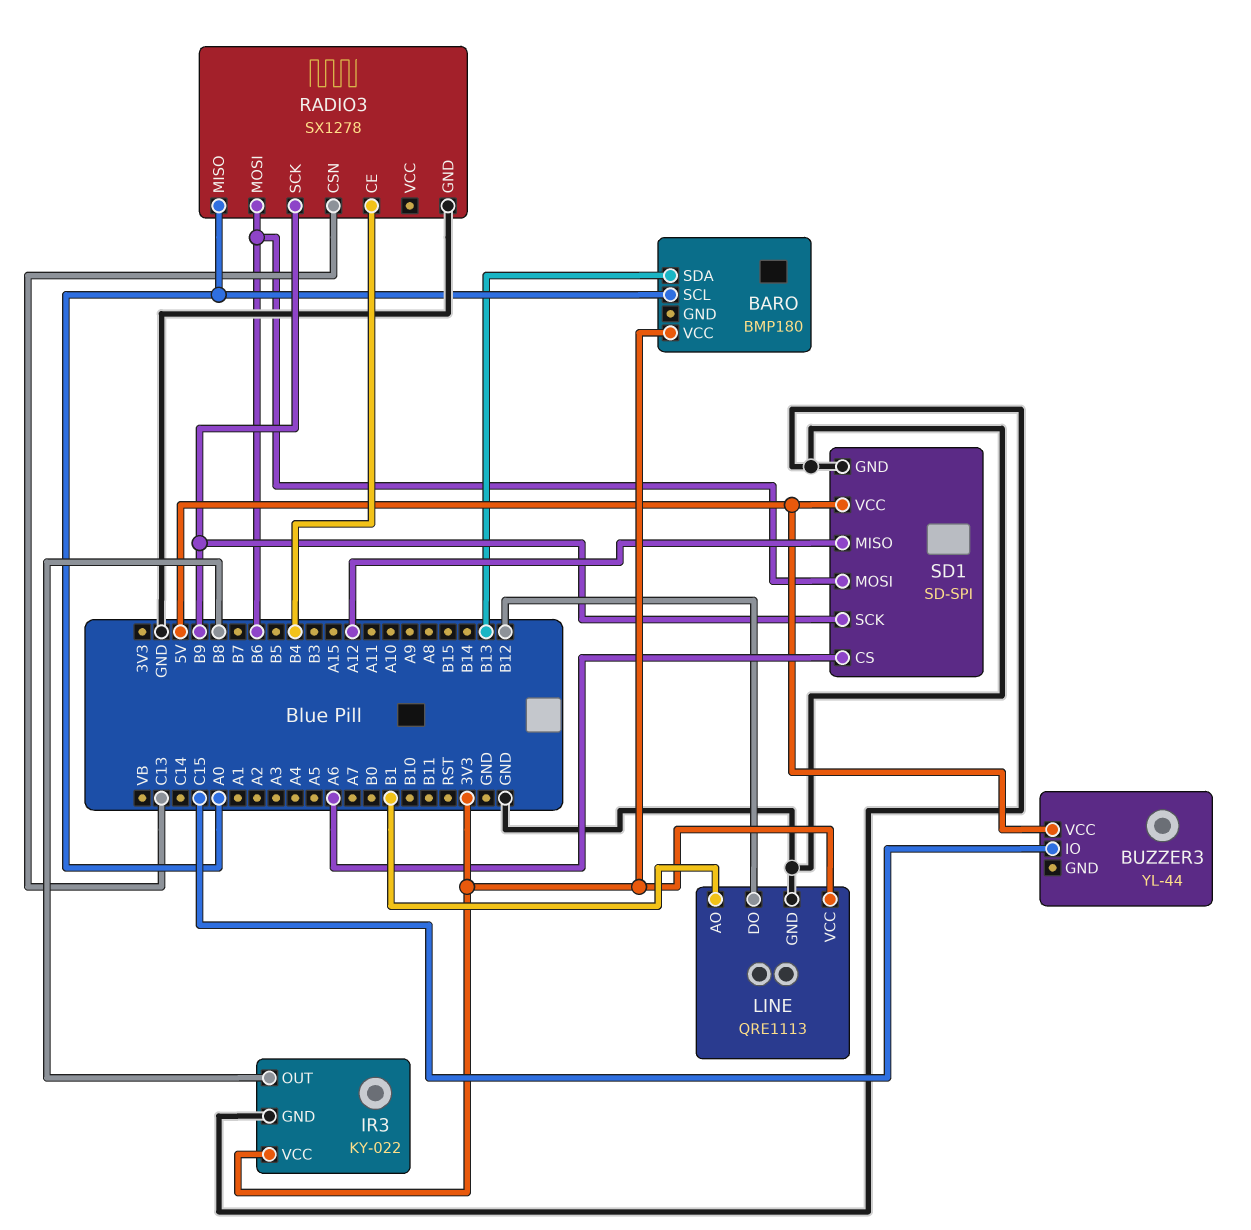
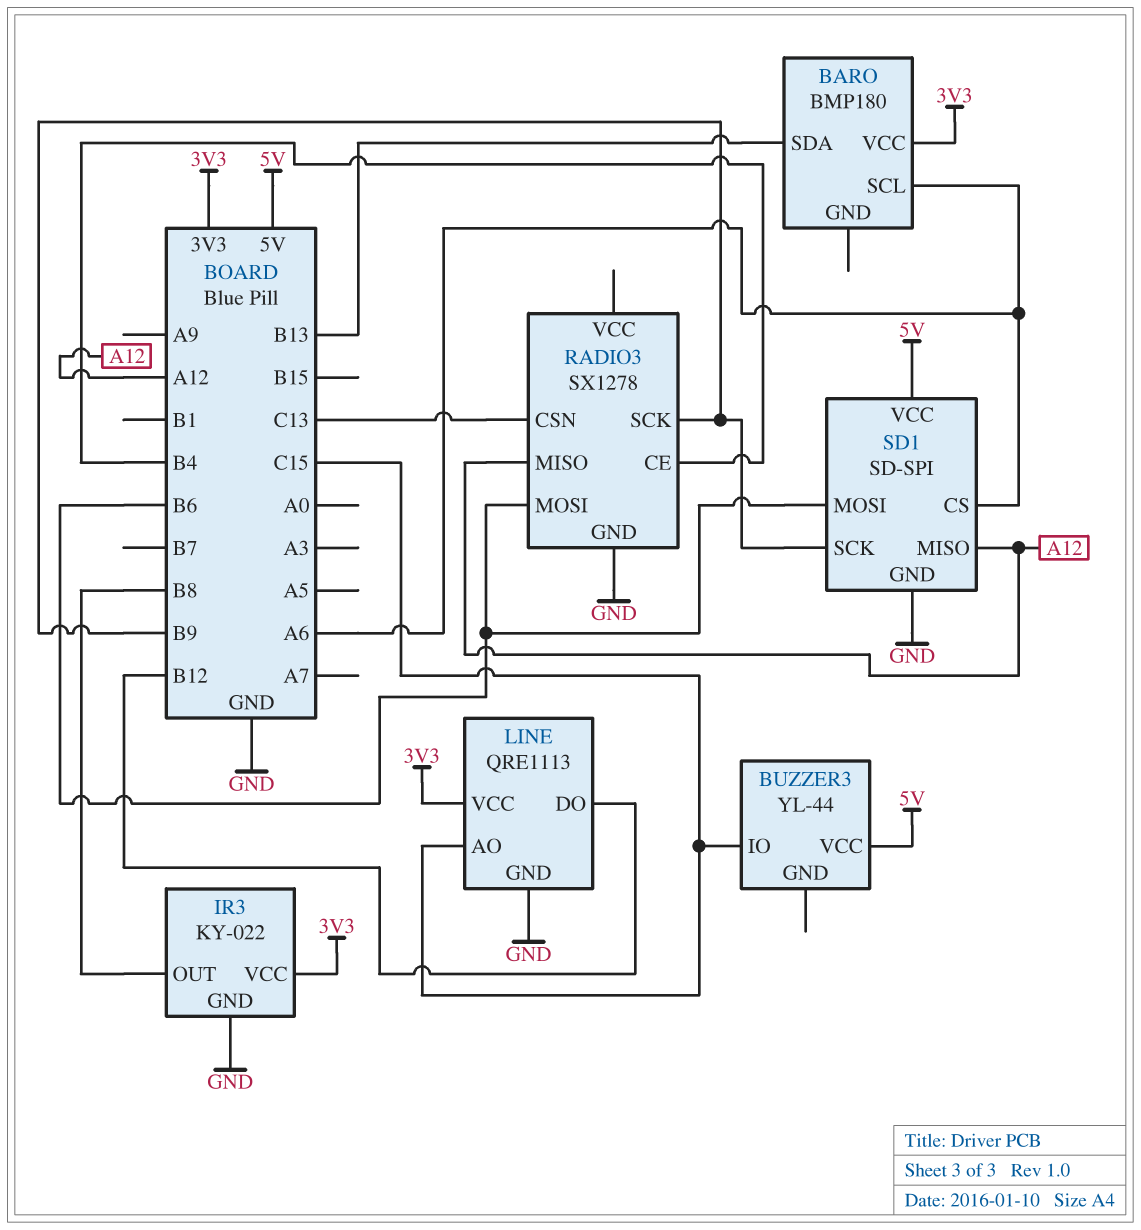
BARO pin SCL: A0 -> A6
LINE pin AO: B1 -> C15
RADIO3 pin MISO: A0 -> A12

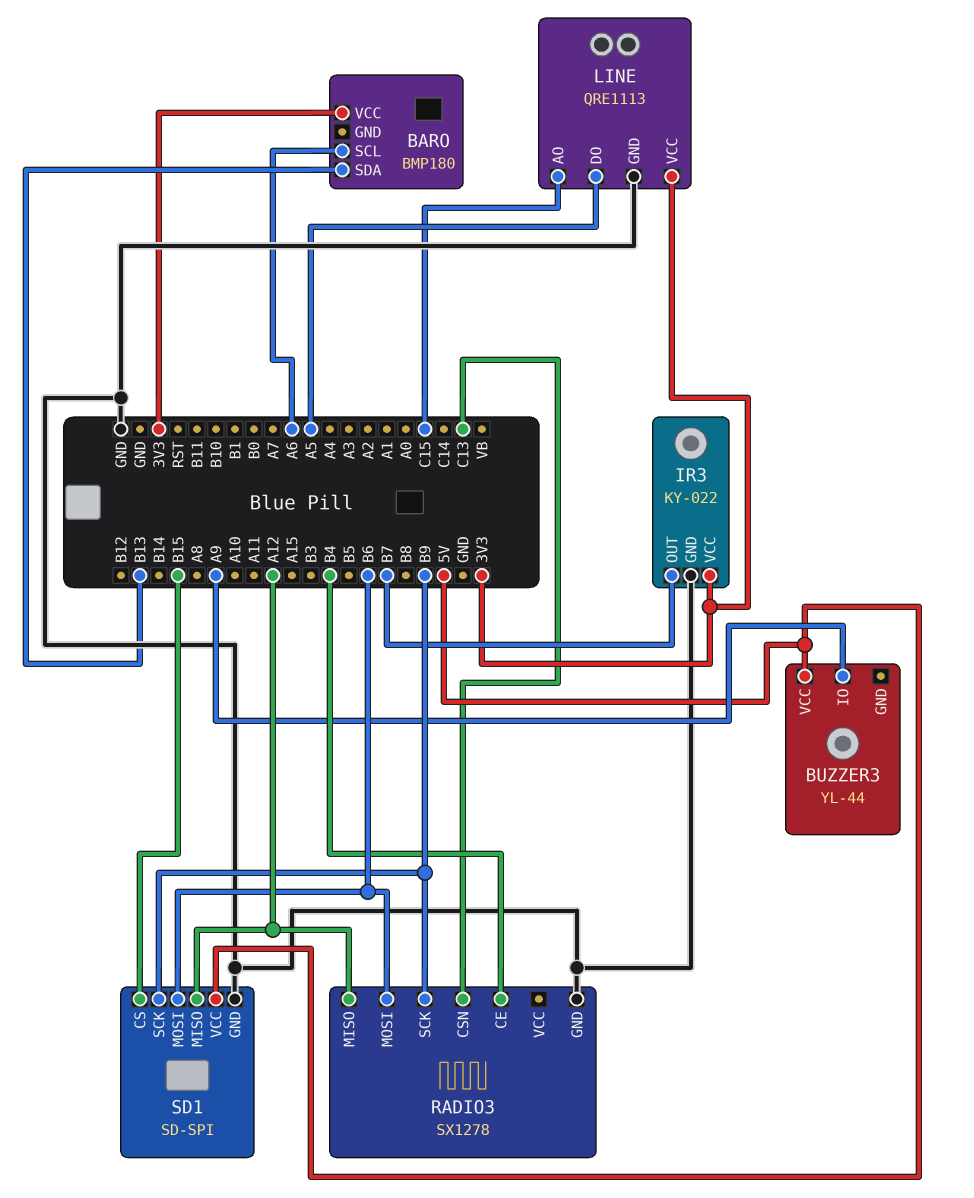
BUZZER3 pin IO: C15 -> A9
IR3 pin OUT: B8 -> B7
LINE pin DO: B12 -> A5
SD1 pin CS: A6 -> B15

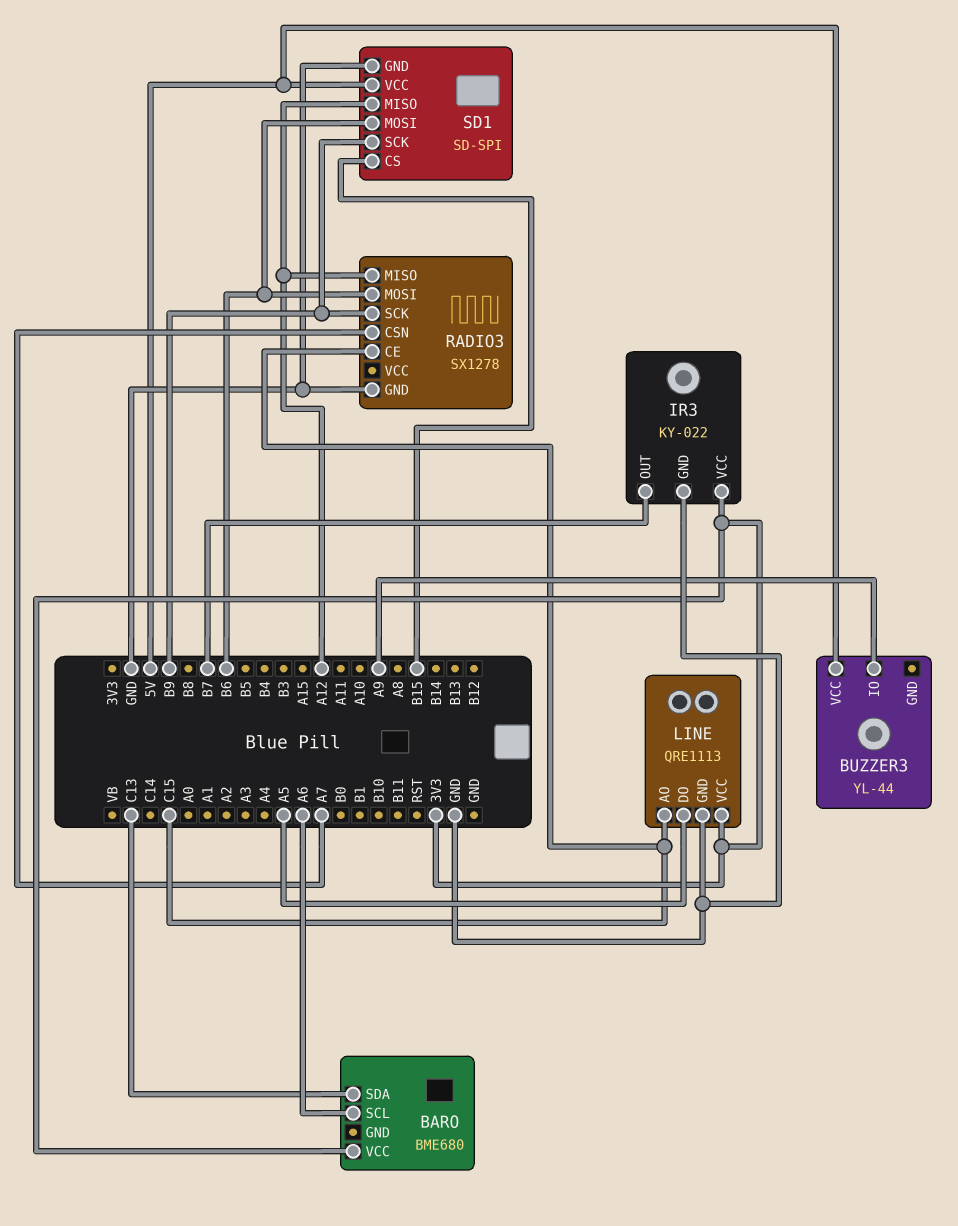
BARO: BMP180 -> BME680
BARO pin SDA: B13 -> C13
RADIO3 pin CE: B4 -> C15
RADIO3 pin CSN: C13 -> A7

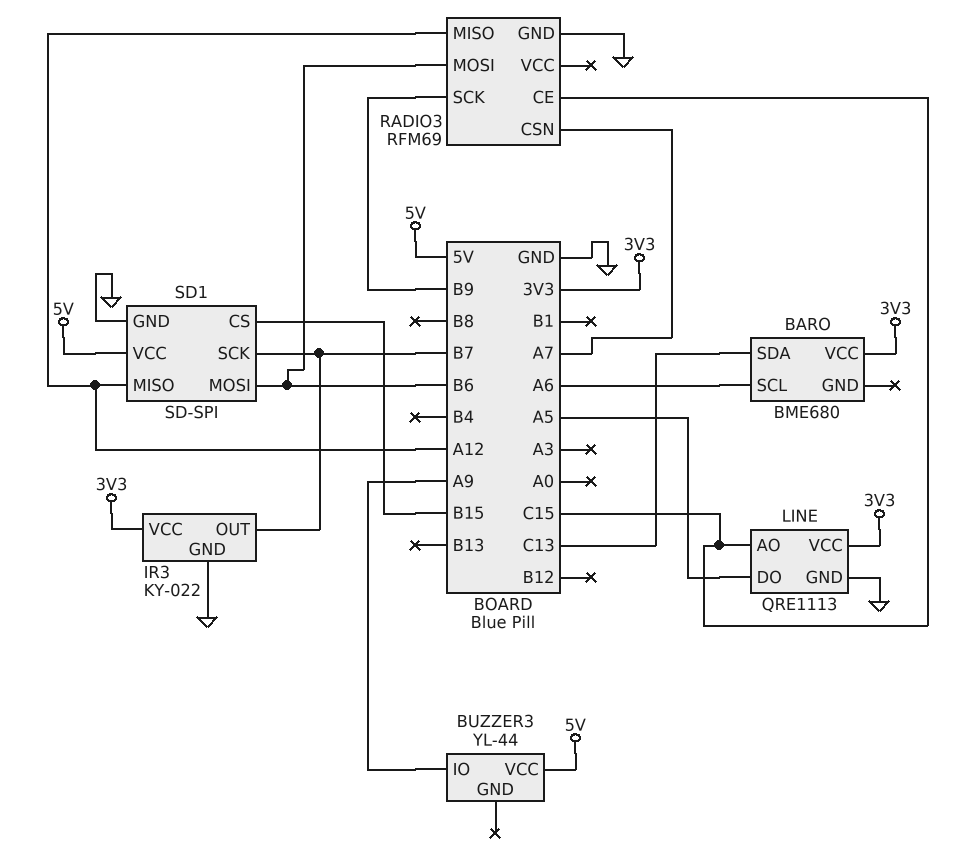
RADIO3: SX1278 -> RFM69
SD1 pin SCK: B9 -> B7

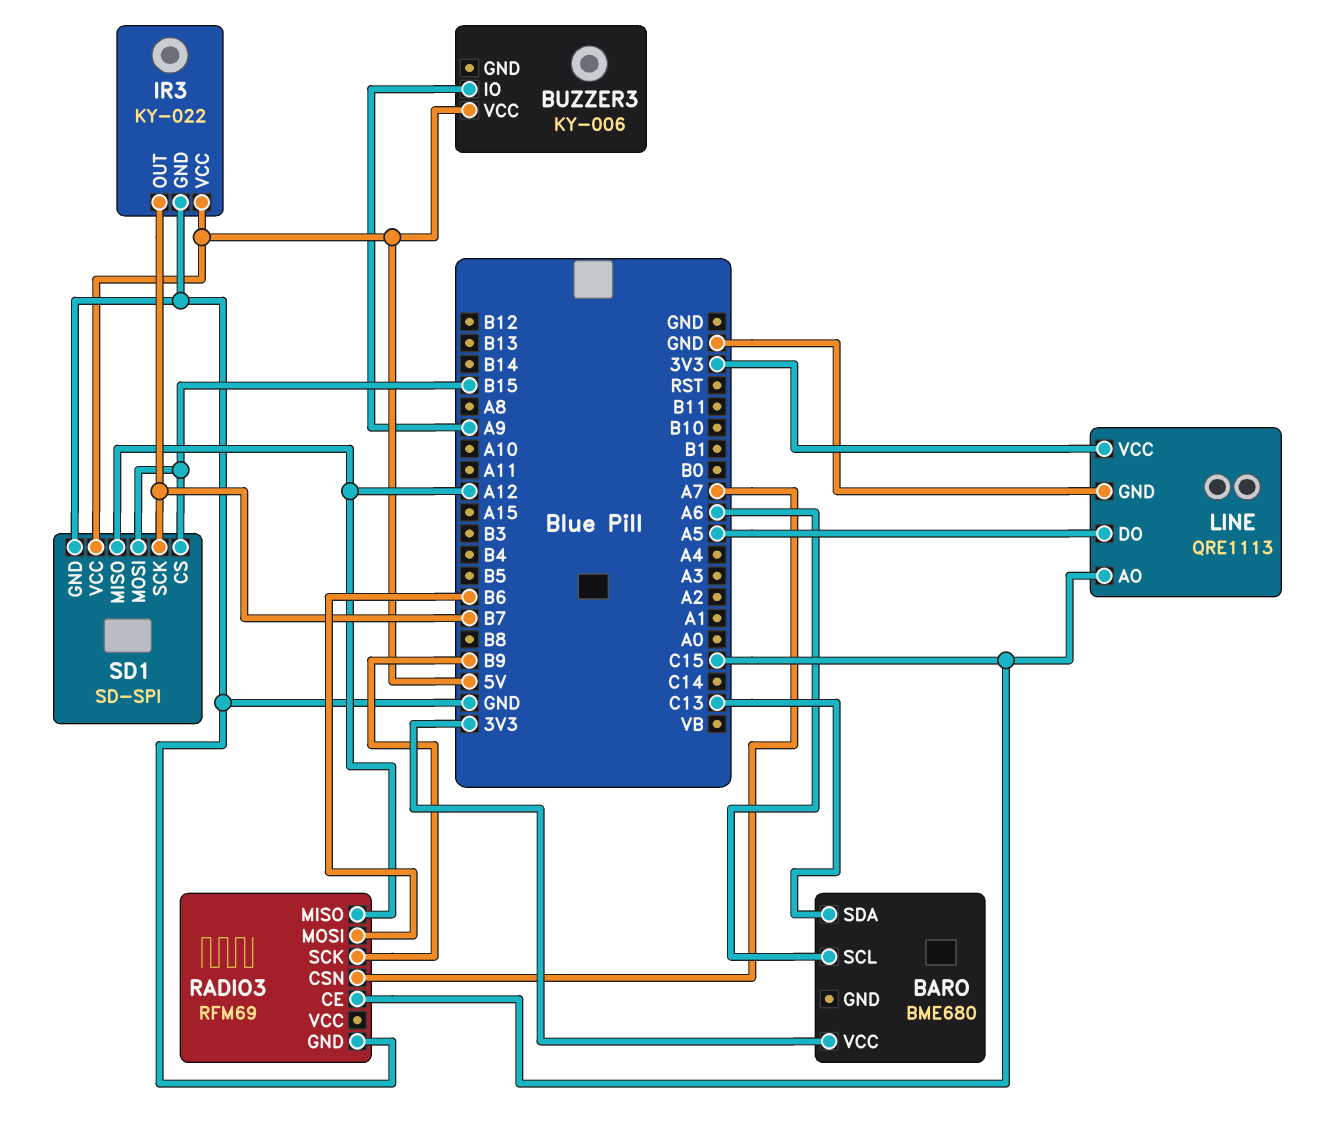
BUZZER3: YL-44 -> KY-006
IR3 pin VCC: 3V3 -> 5V
SD1 pin MOSI: B6 -> B15

